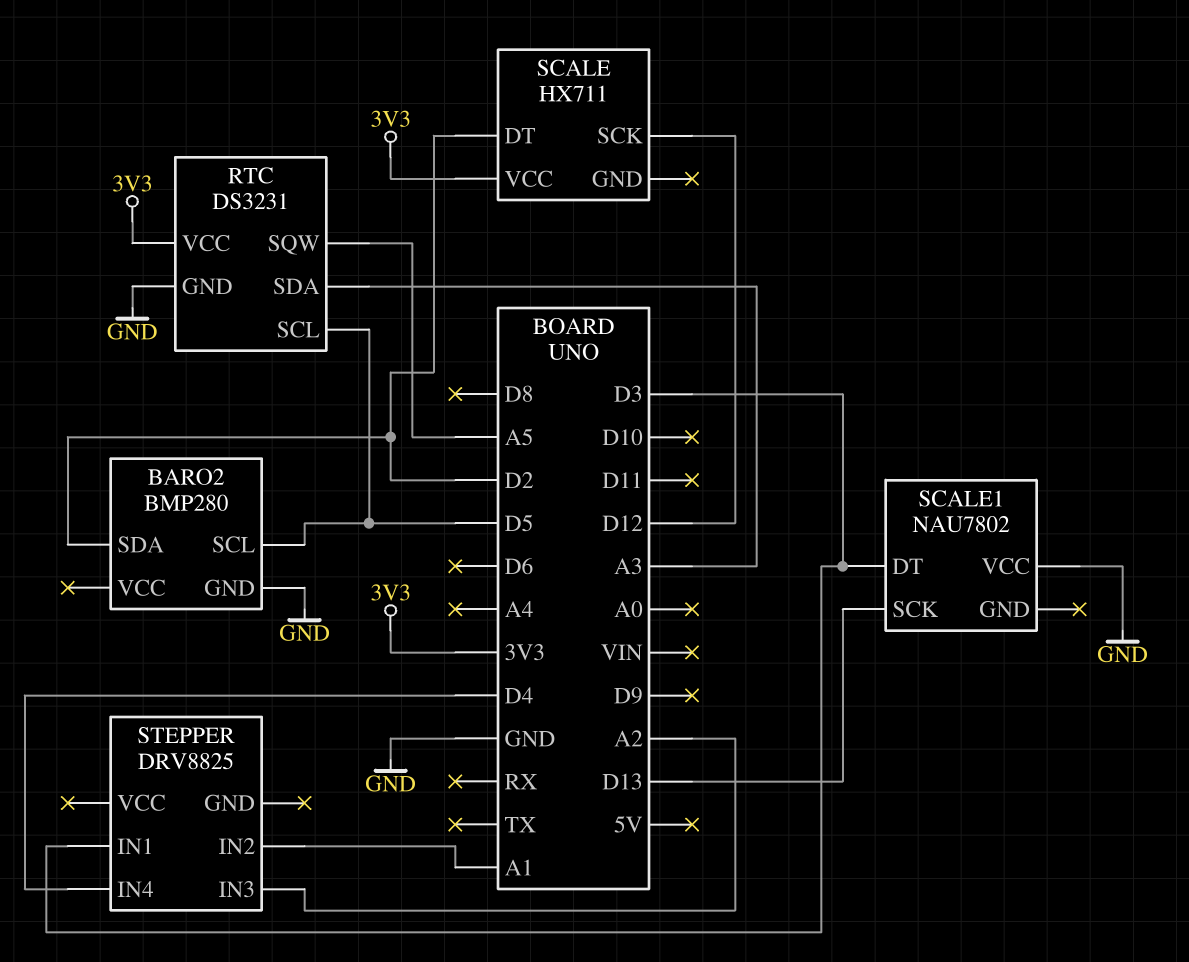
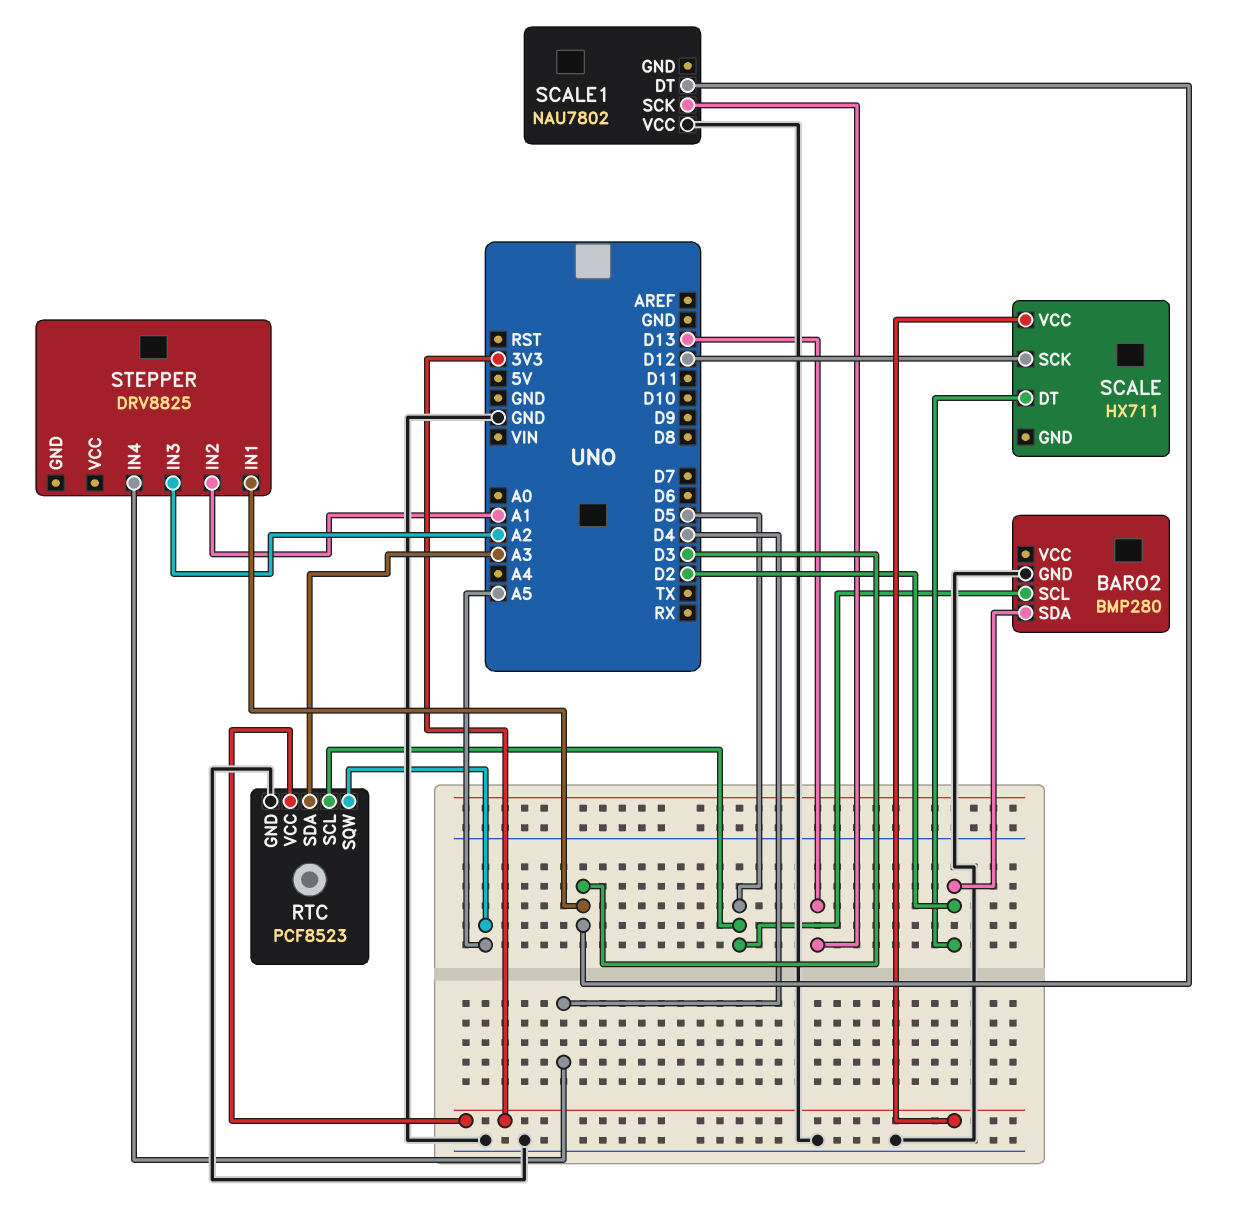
RTC: DS3231 -> PCF8523

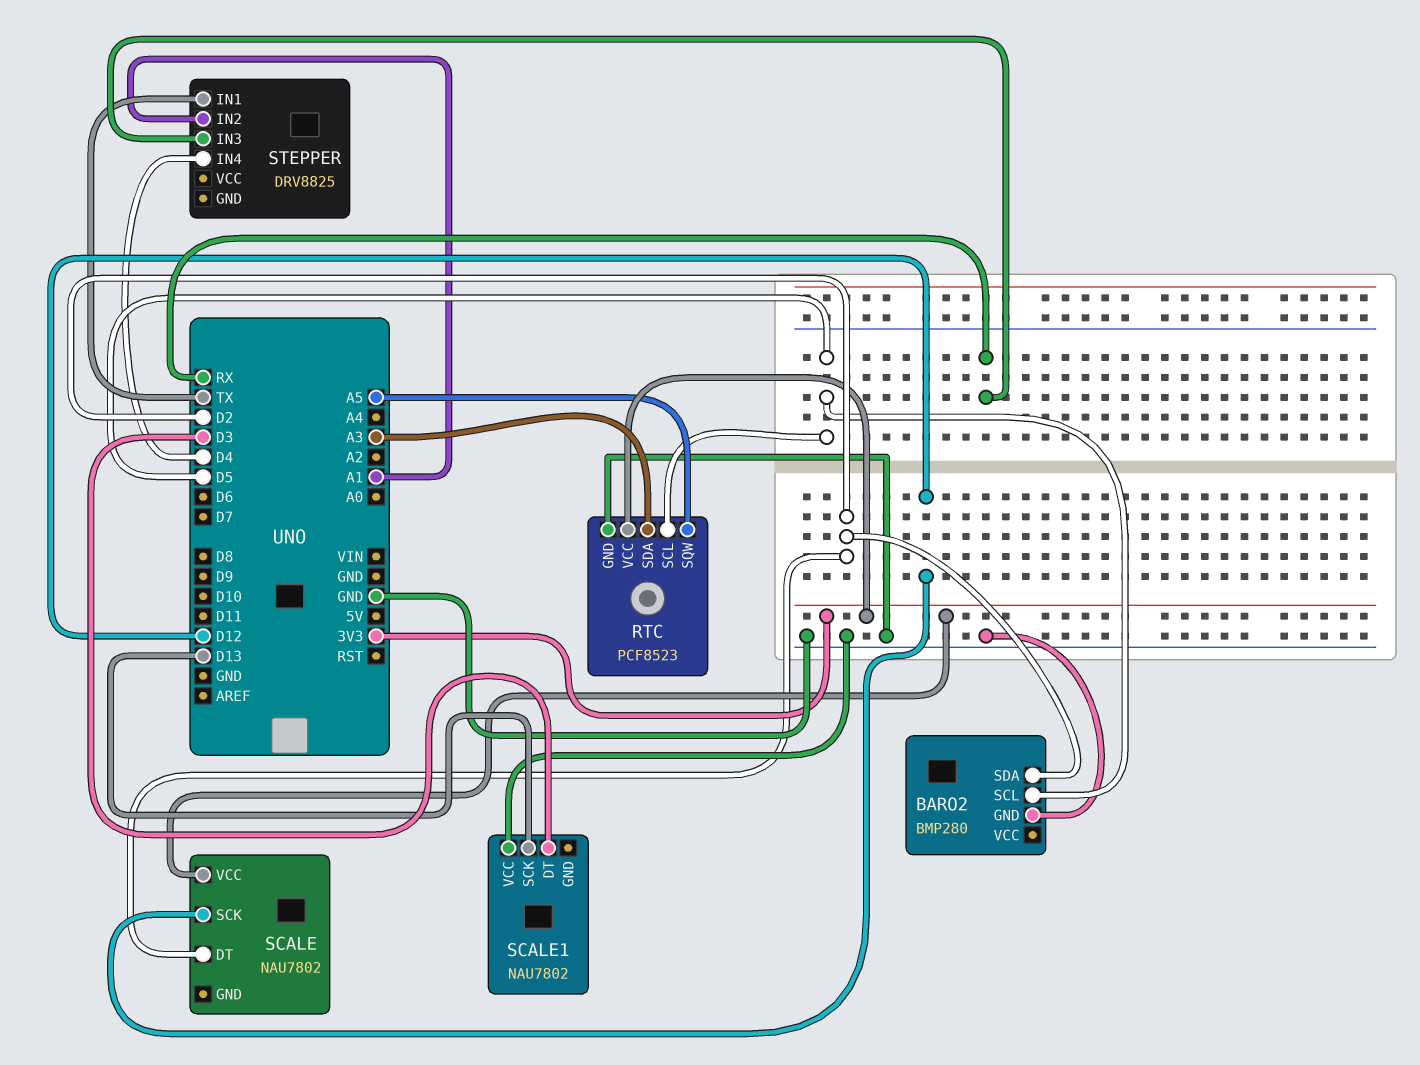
SCALE: HX711 -> NAU7802
STEPPER pin IN1: D3 -> TX
STEPPER pin IN3: A2 -> RX

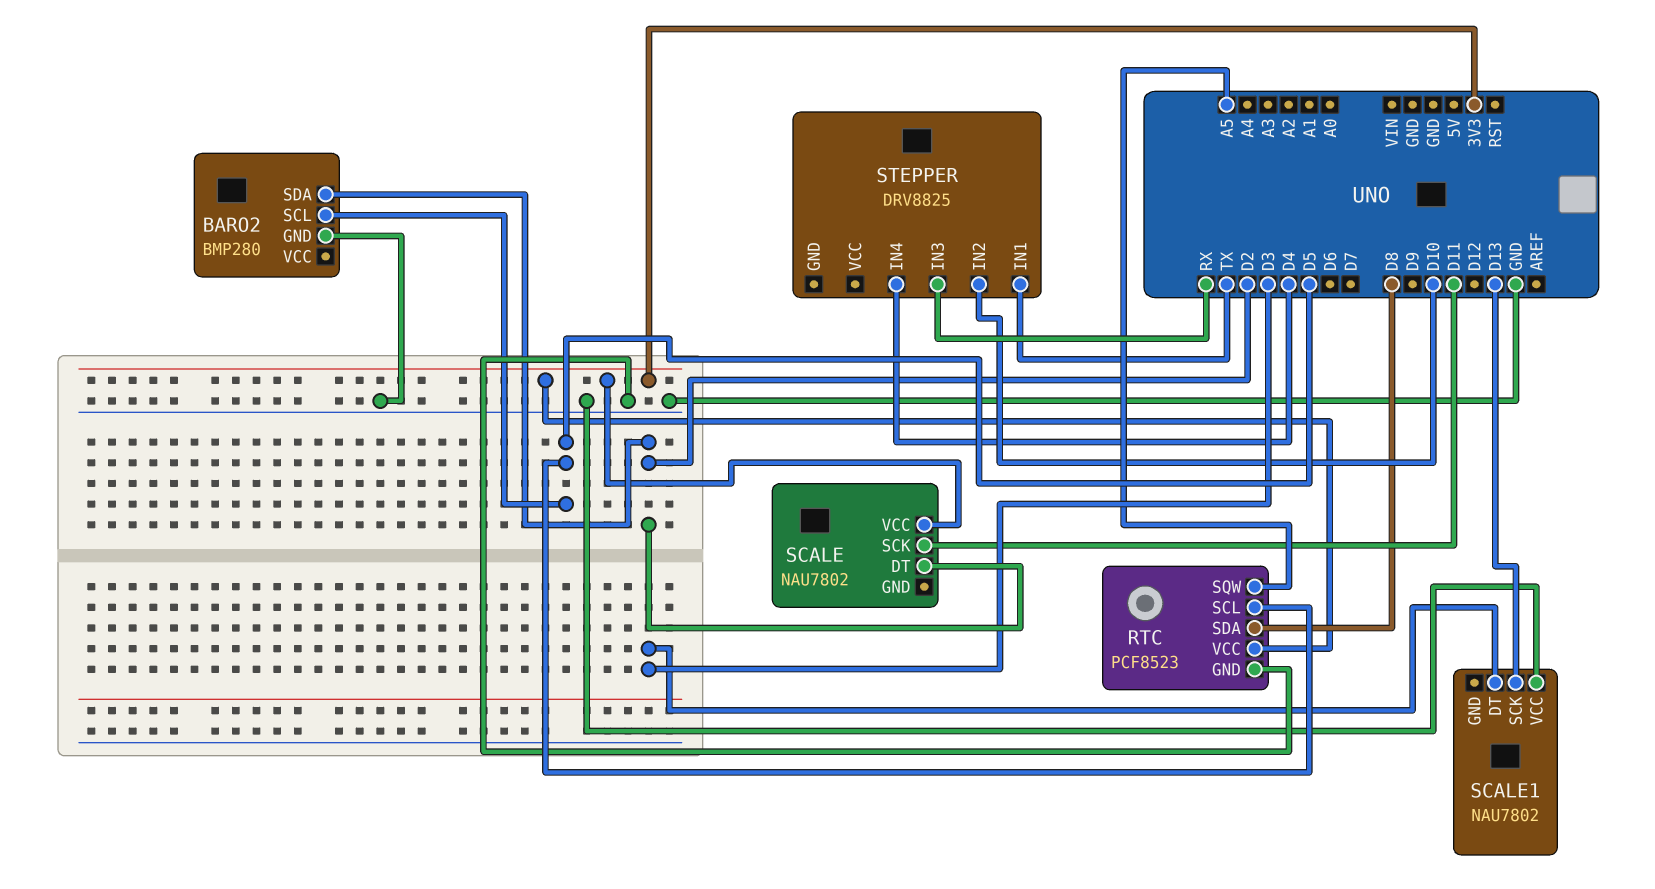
RTC pin SDA: A3 -> D8
SCALE pin SCK: D12 -> D11
STEPPER pin IN2: A1 -> D10

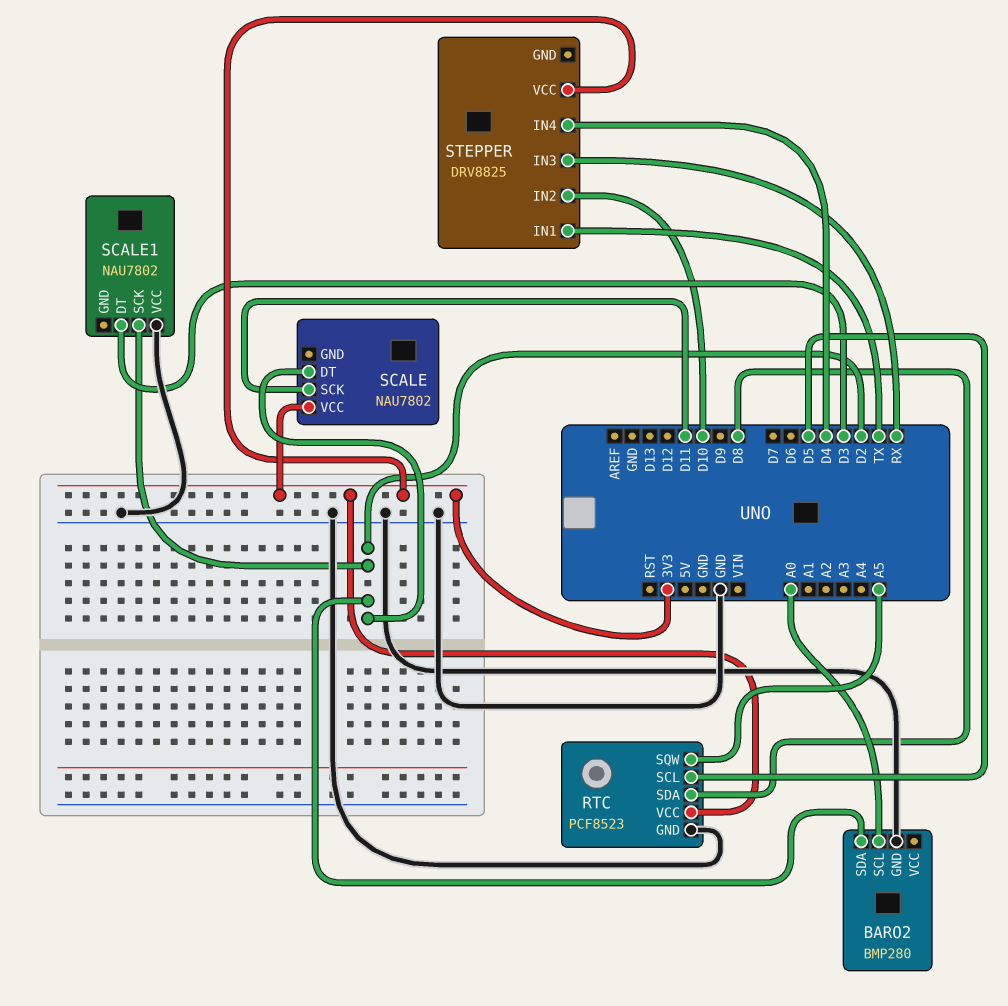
BARO2 pin SCL: D5 -> A0
SCALE1 pin SCK: D13 -> D2
STEPPER pin VCC: none -> 3V3

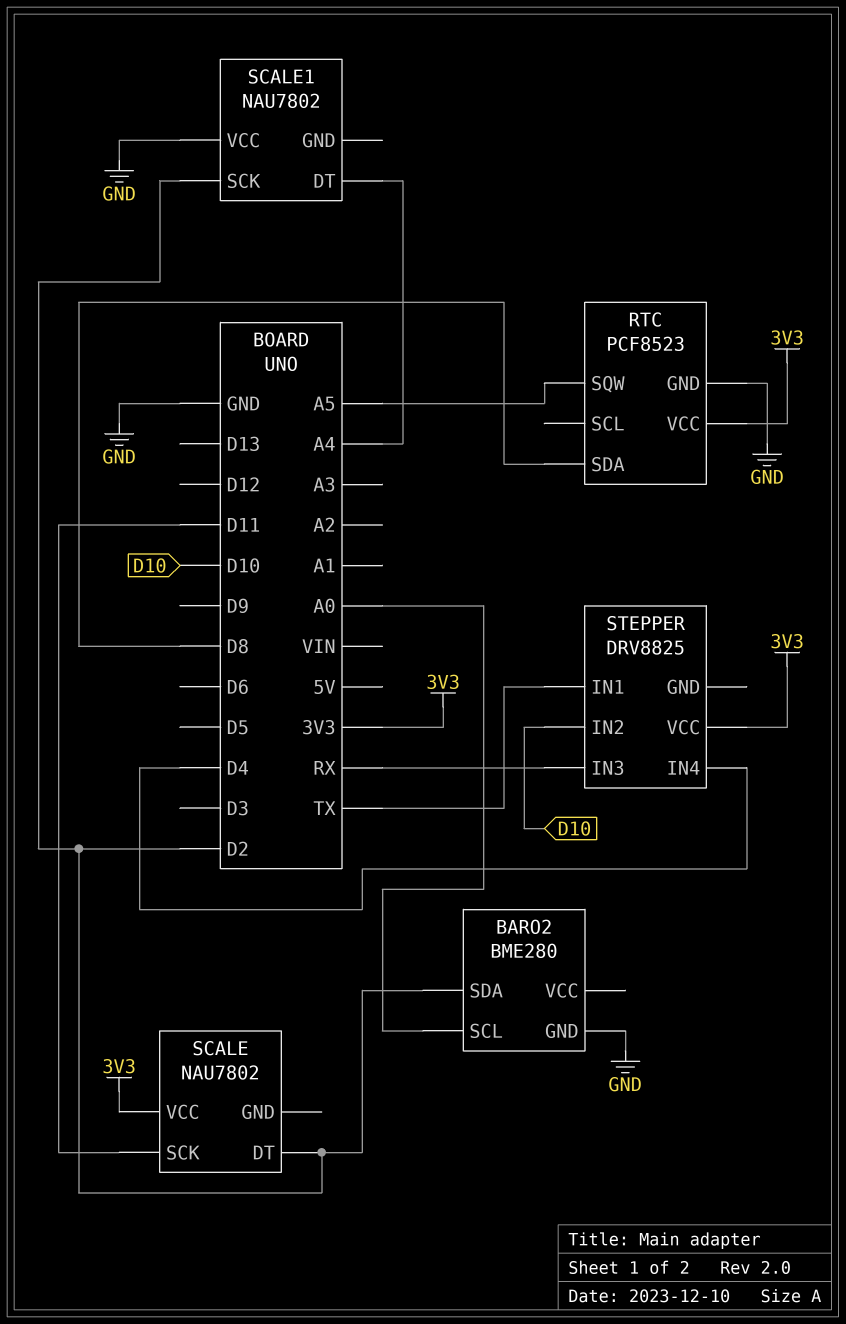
BARO2: BMP280 -> BME280
RTC pin SCL: D5 -> none
SCALE1 pin DT: D3 -> A4

